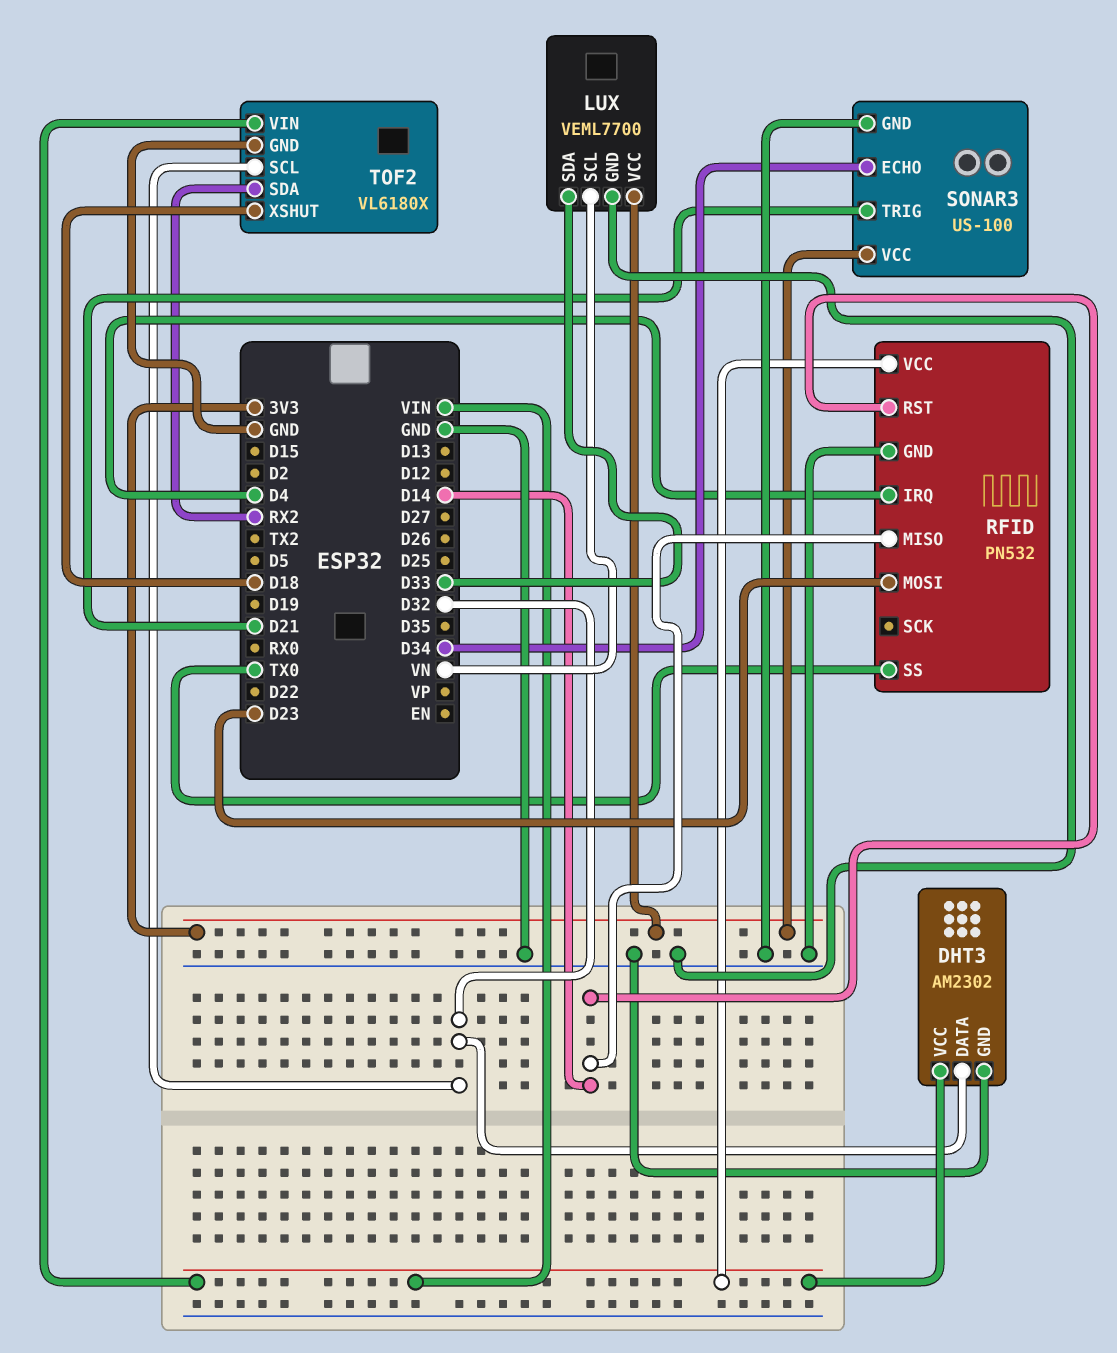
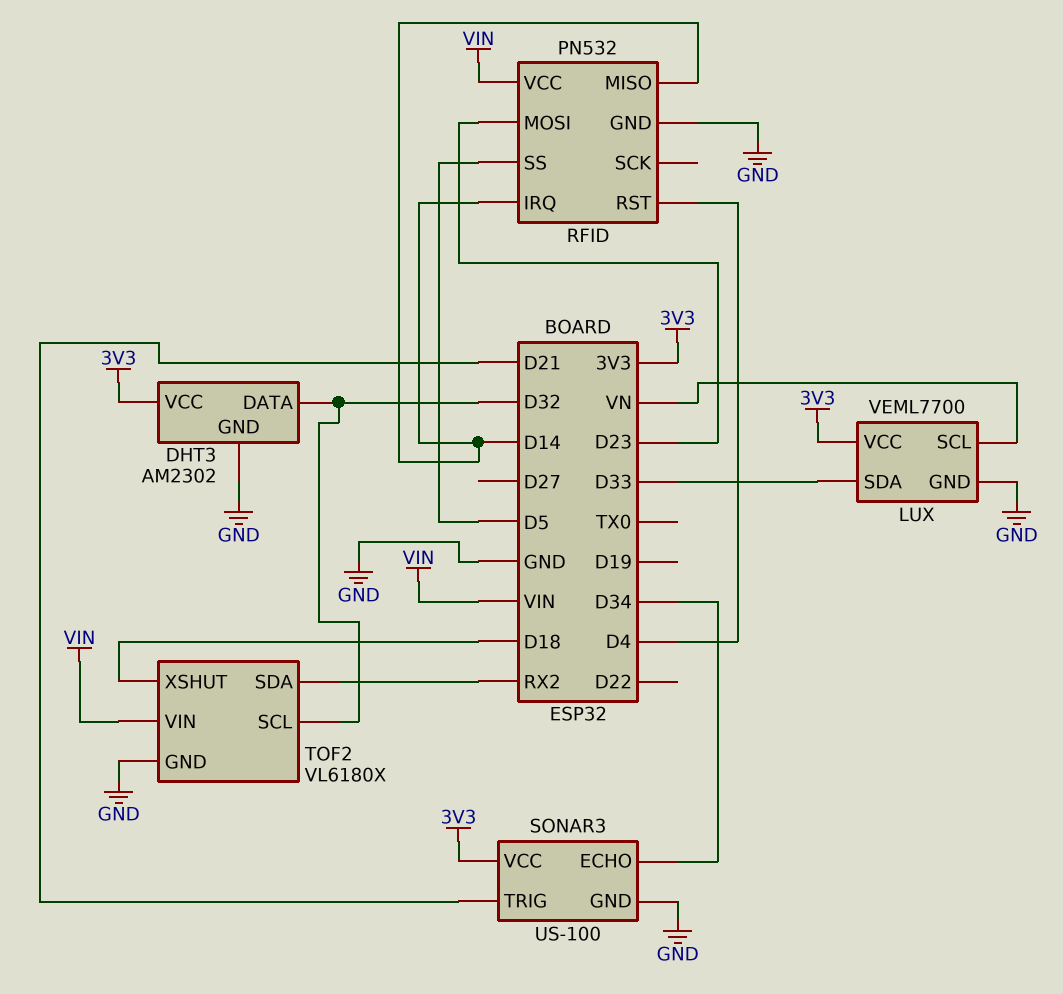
DHT3 pin VCC: VIN -> 3V3
RFID pin IRQ: D4 -> D14
RFID pin RST: D14 -> D4
RFID pin SS: TX0 -> D5

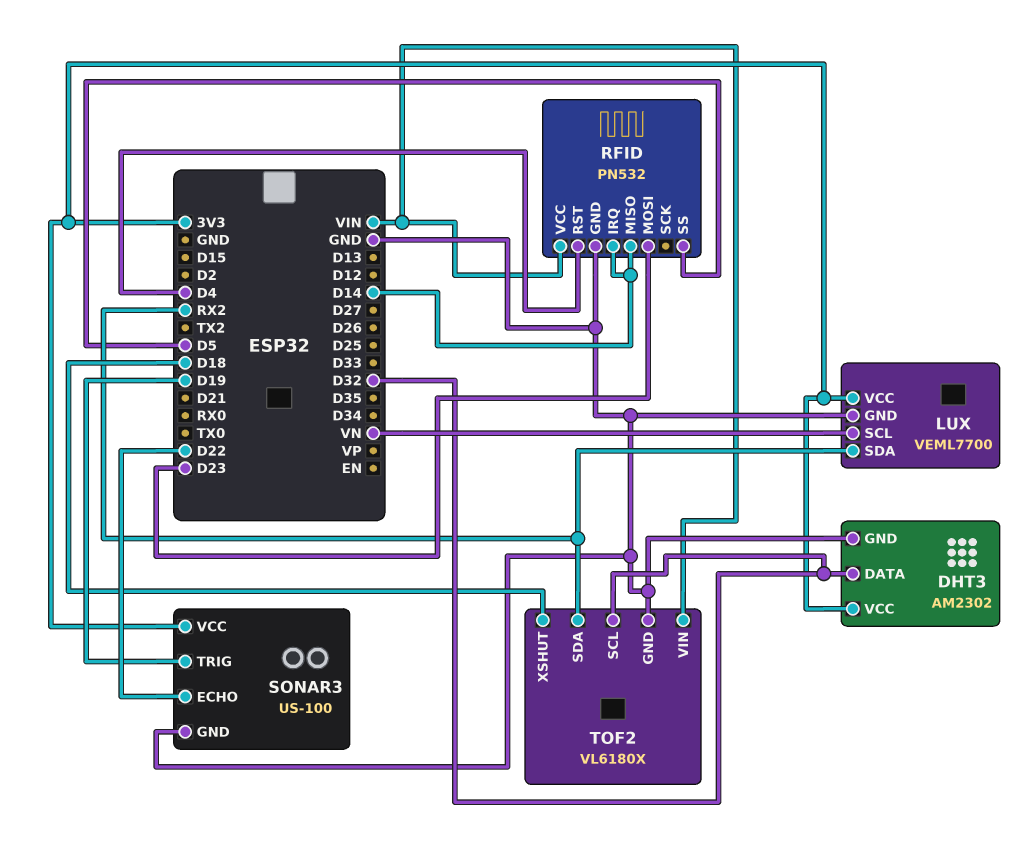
LUX pin SDA: D33 -> RX2
SONAR3 pin ECHO: D34 -> D22
SONAR3 pin TRIG: D21 -> D19

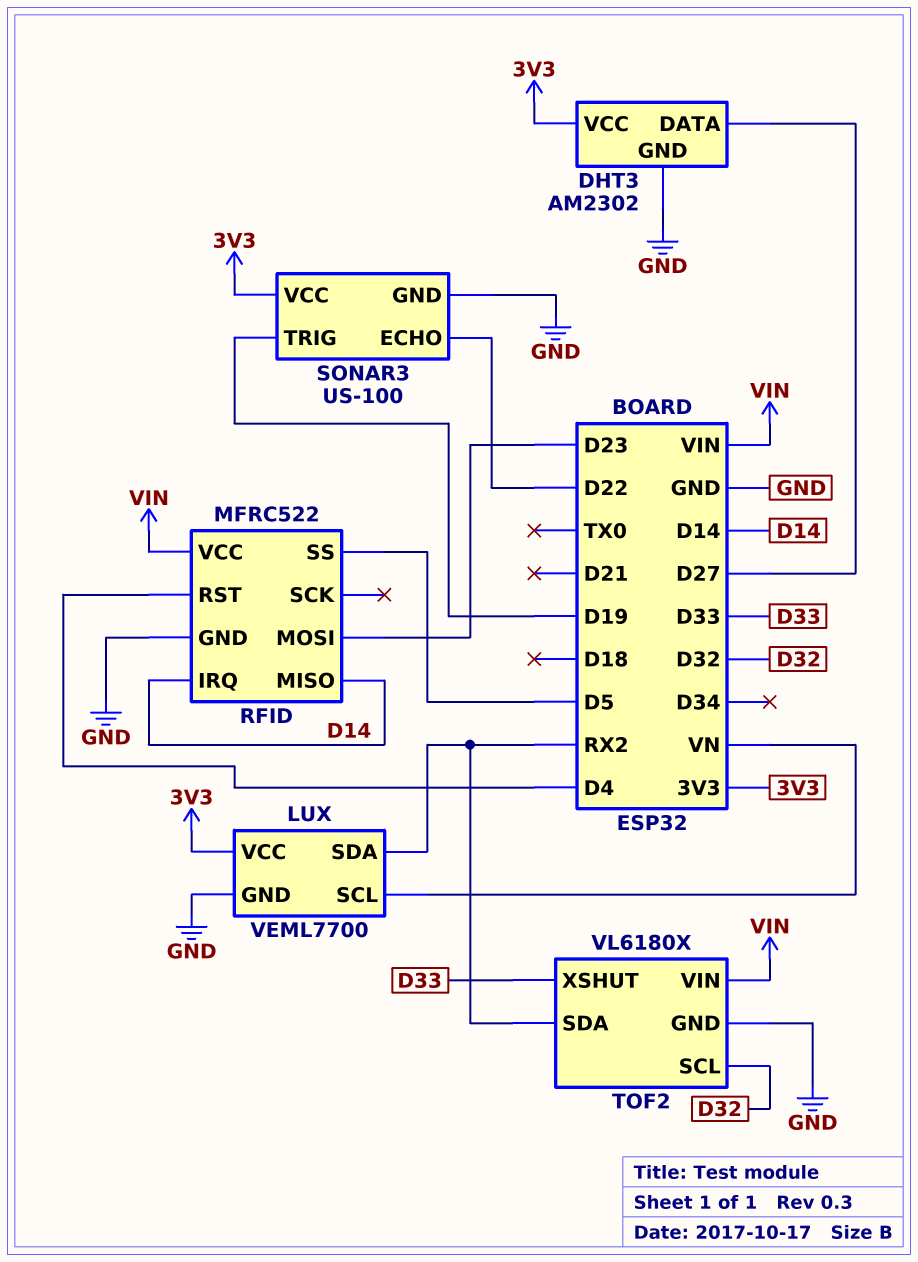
DHT3 pin DATA: D32 -> D27
RFID: PN532 -> MFRC522
TOF2 pin XSHUT: D18 -> D33

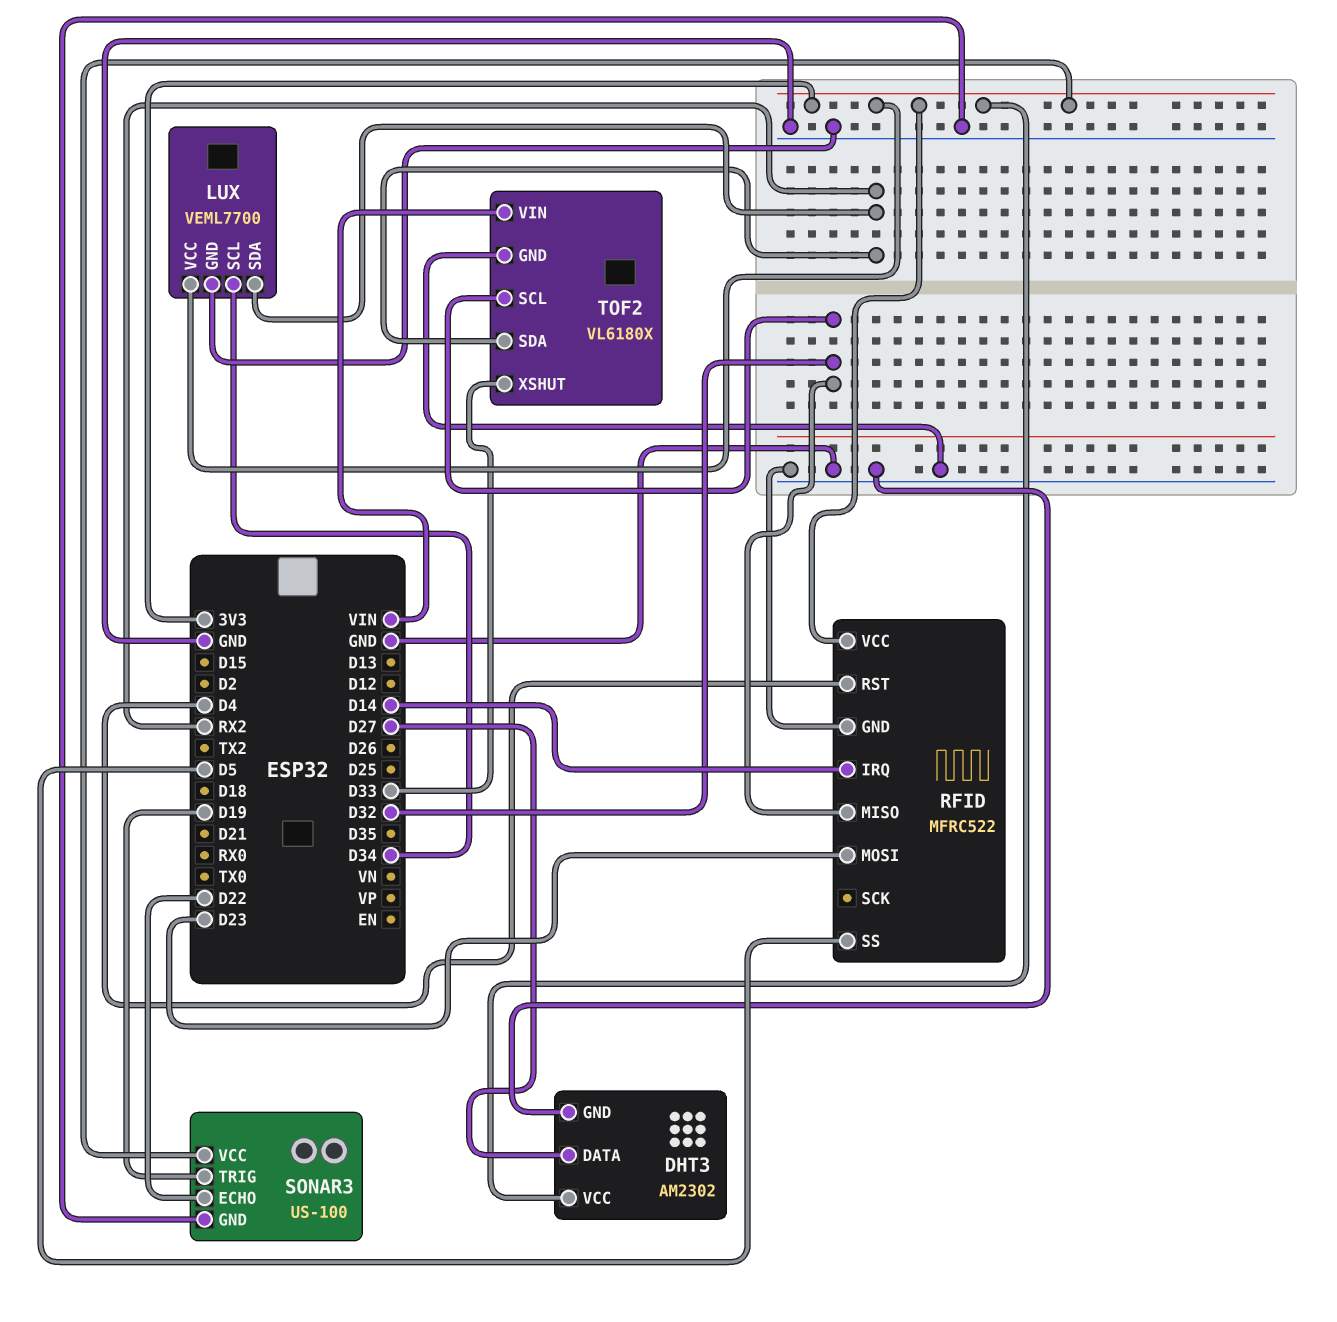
LUX pin SCL: VN -> D34
RFID pin MISO: D14 -> D32
RFID pin VCC: VIN -> 3V3

